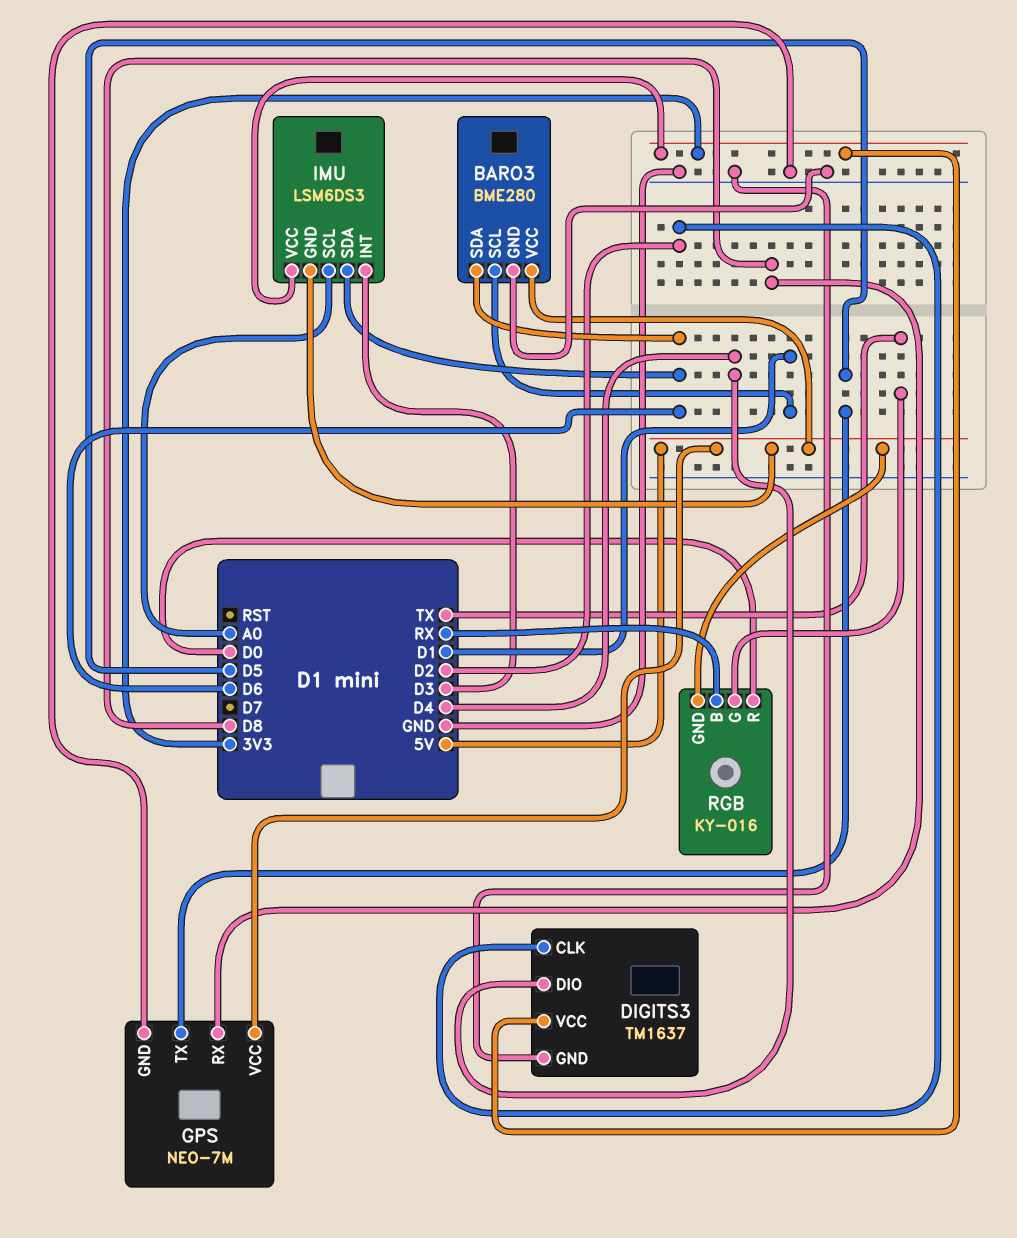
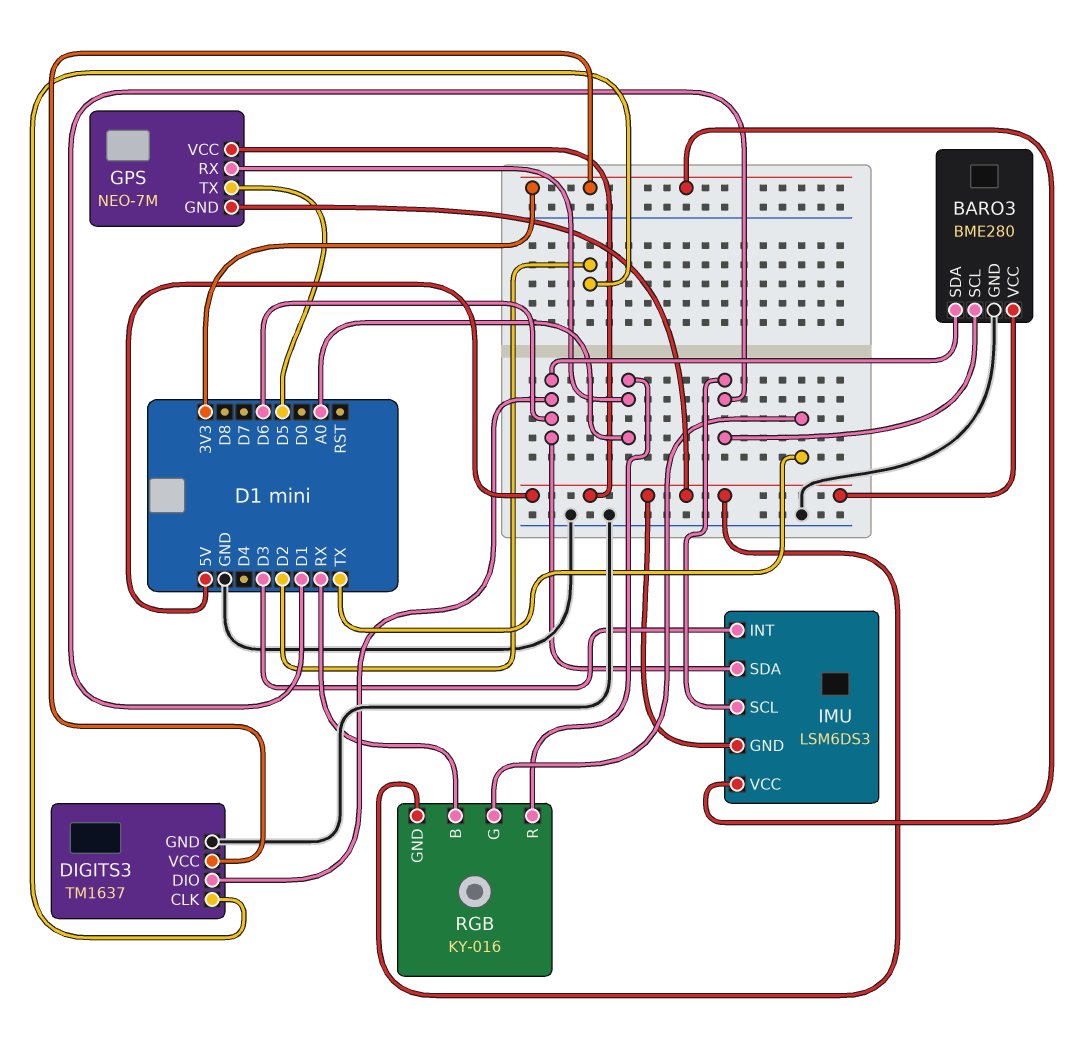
DIGITS3 pin DIO: D4 -> D6
GPS pin GND: GND -> 5V
GPS pin RX: D8 -> A0
IMU pin SCL: A0 -> D1
RGB pin R: D0 -> A0

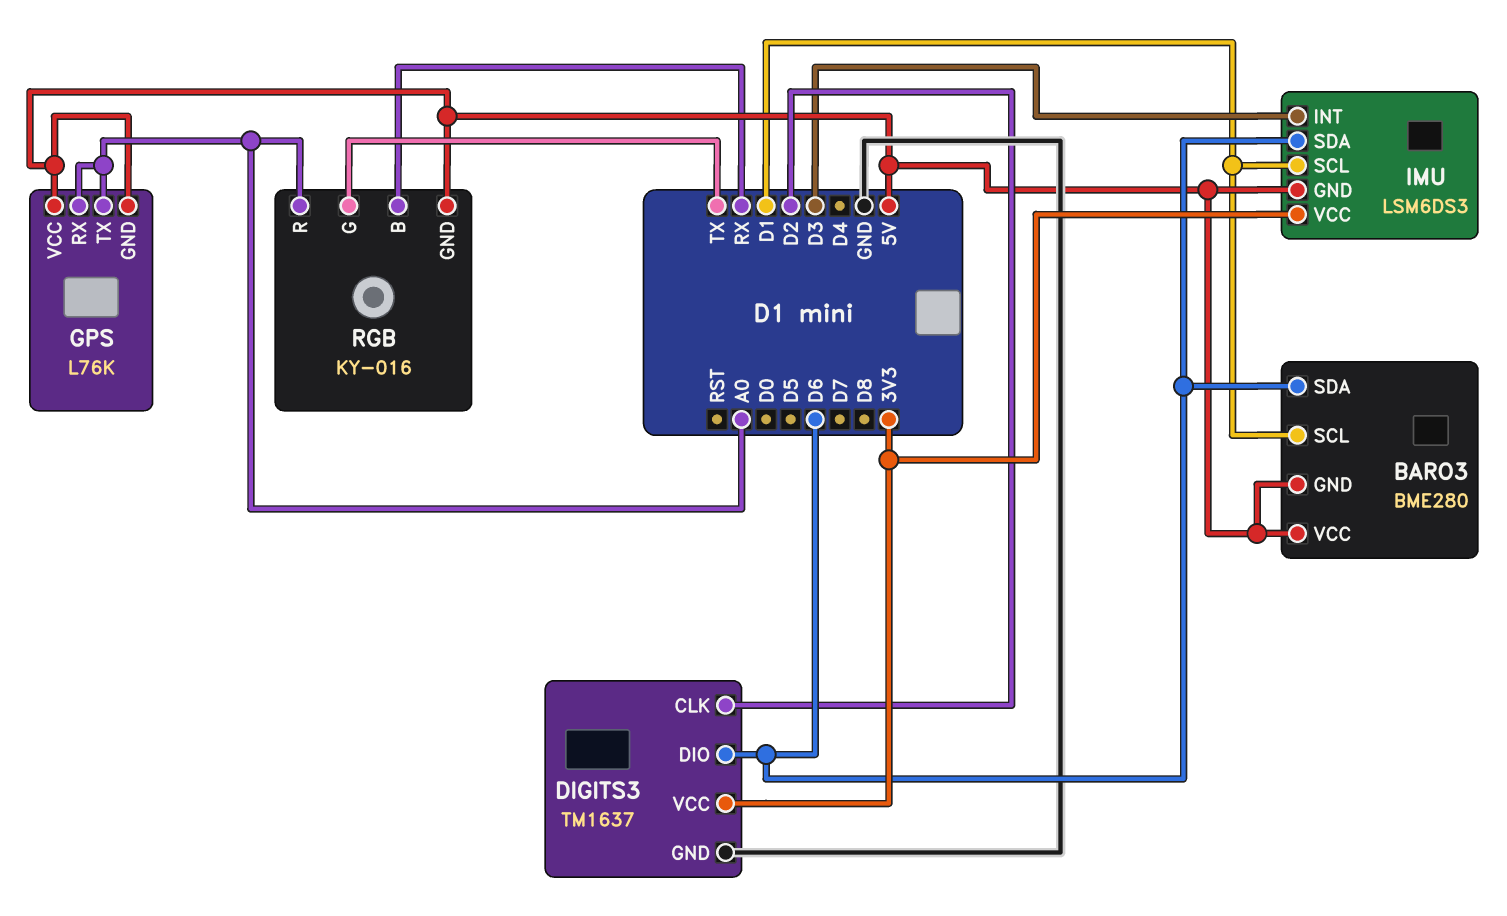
BARO3 pin GND: GND -> 5V
GPS: NEO-7M -> L76K
GPS pin TX: D5 -> A0

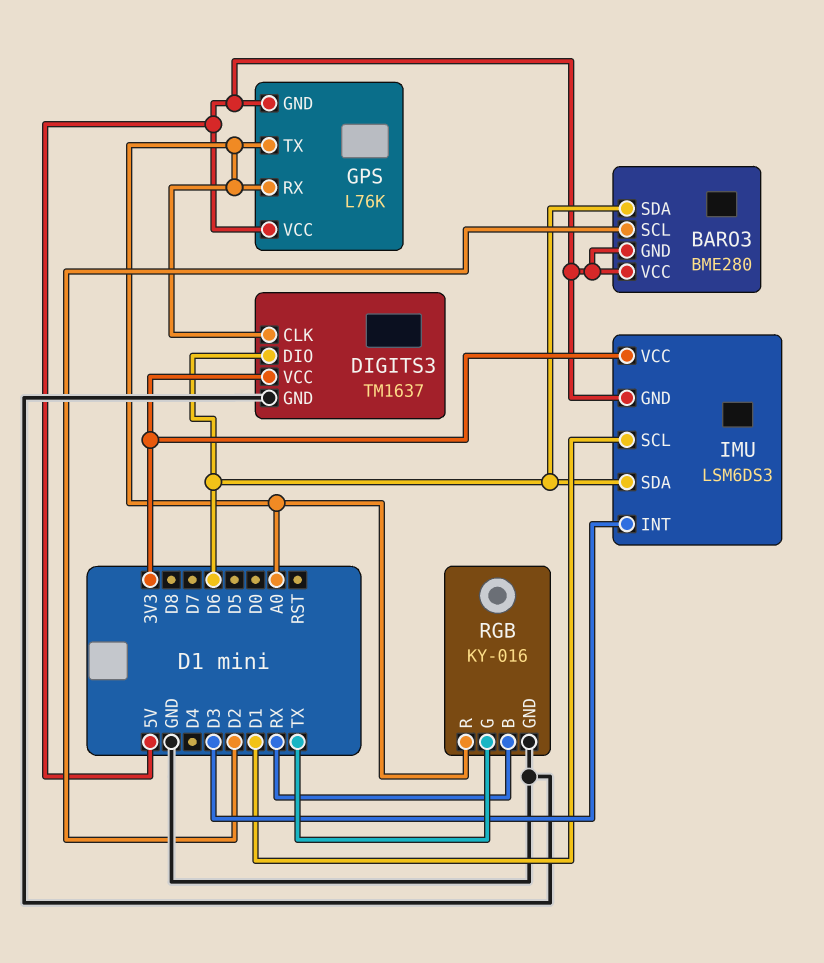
BARO3 pin SCL: D1 -> D2
DIGITS3 pin CLK: D2 -> A0
RGB pin GND: 5V -> GND

